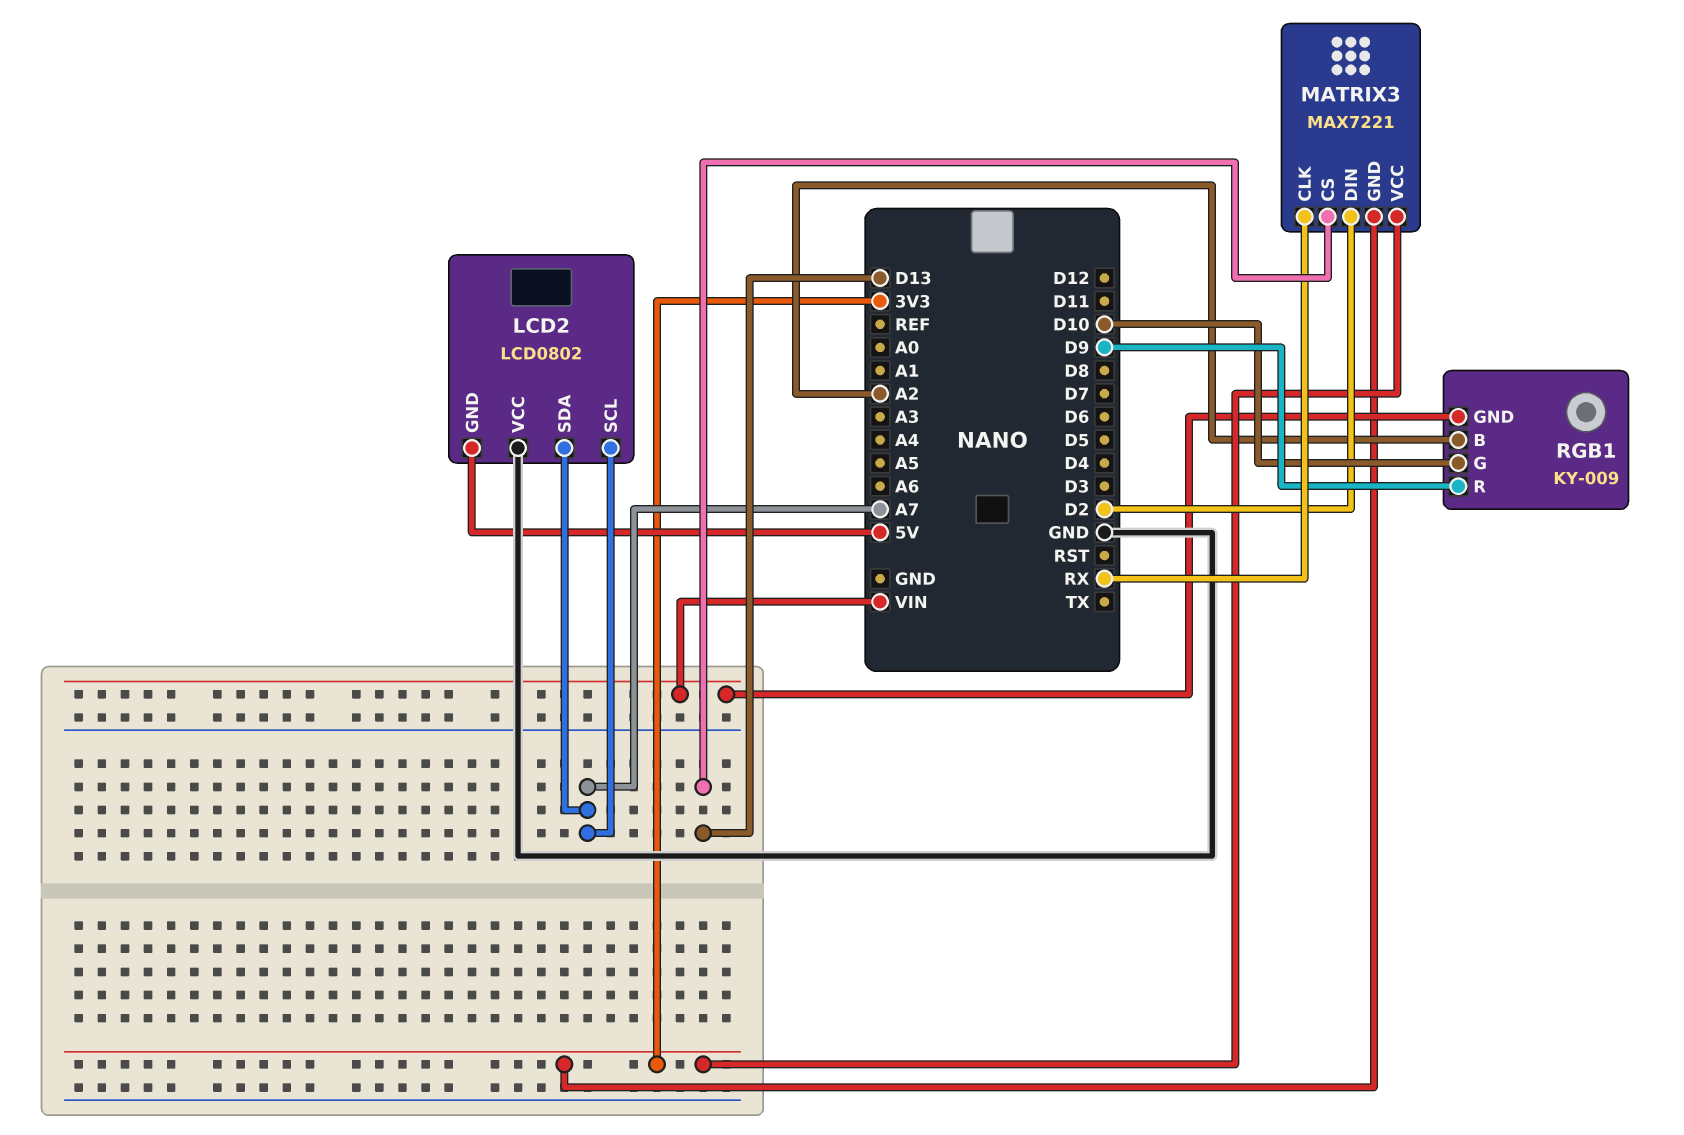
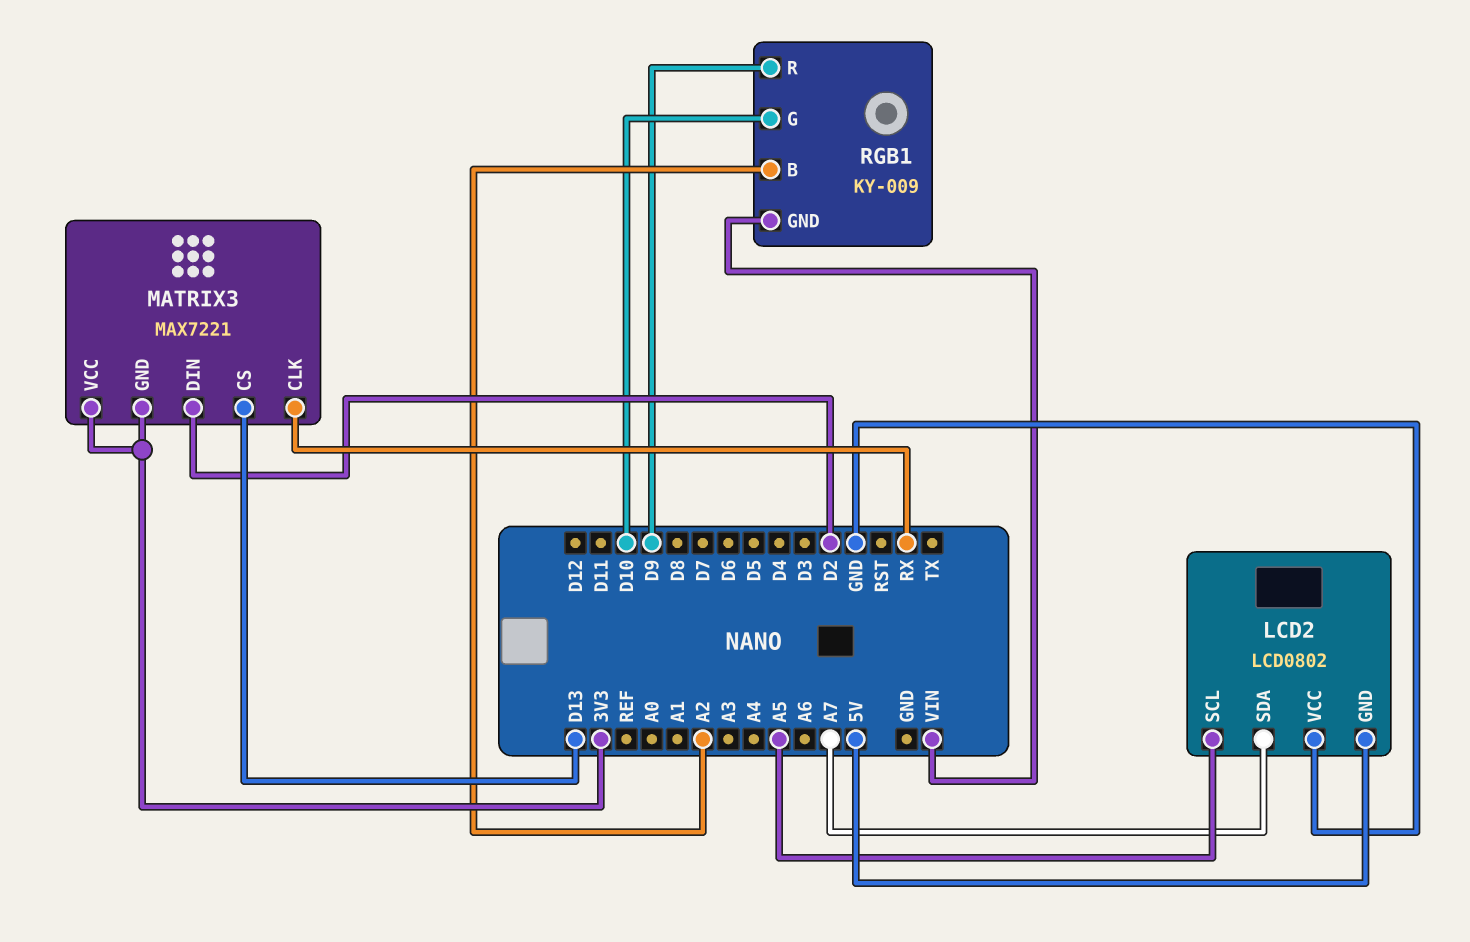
LCD2 pin SCL: A7 -> A5

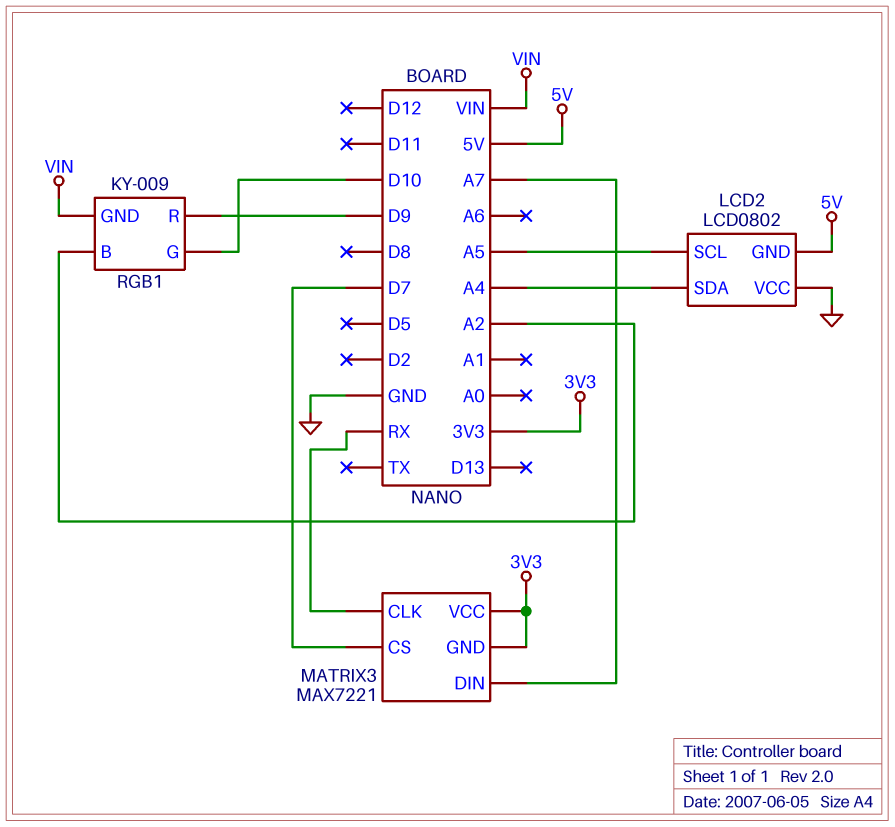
LCD2 pin SDA: A7 -> A4
MATRIX3 pin CS: D13 -> D7
MATRIX3 pin DIN: D2 -> A7

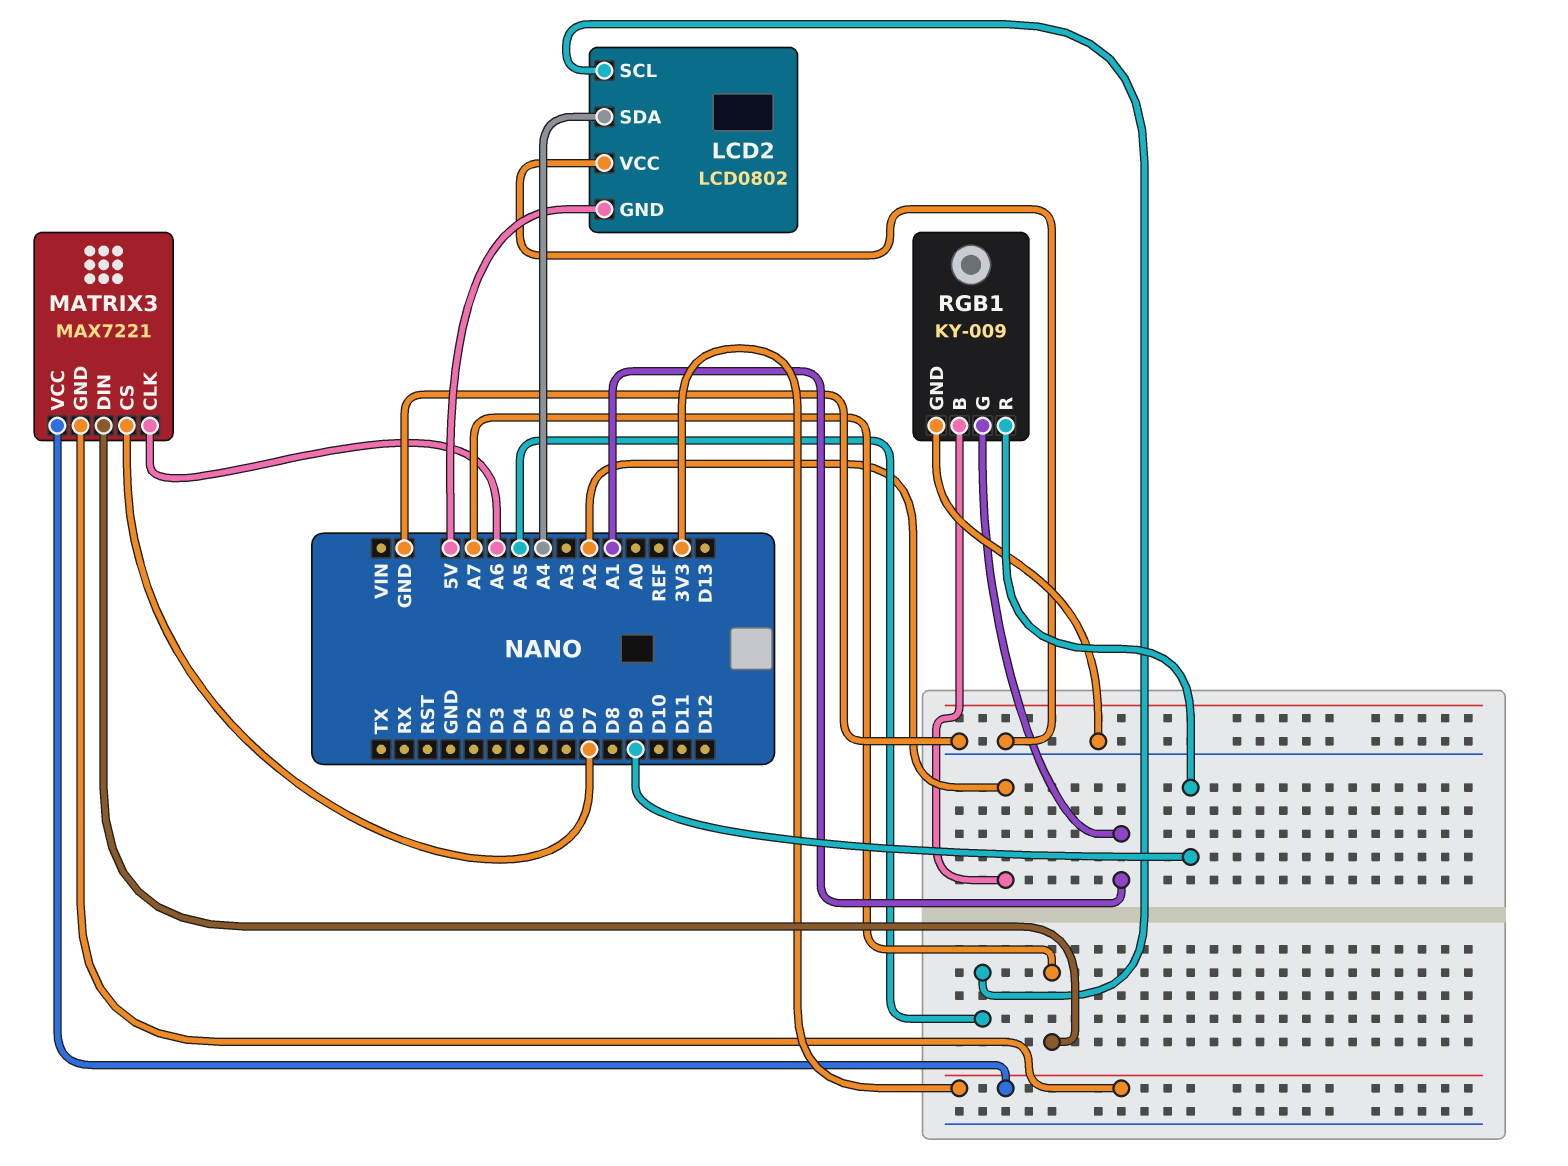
MATRIX3 pin CLK: RX -> A6
RGB1 pin G: D10 -> A1
RGB1 pin GND: VIN -> GND

